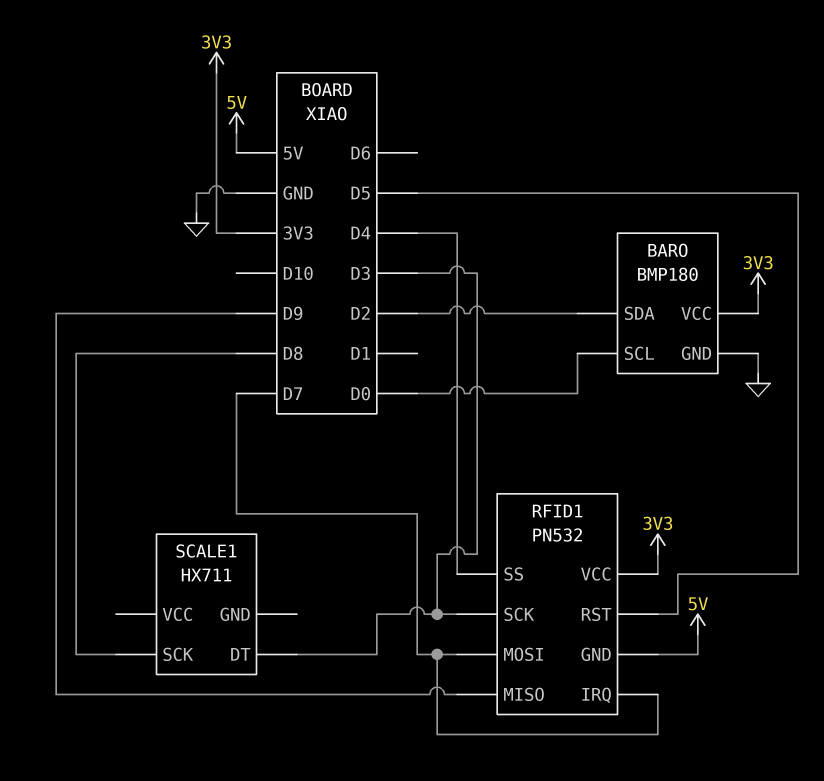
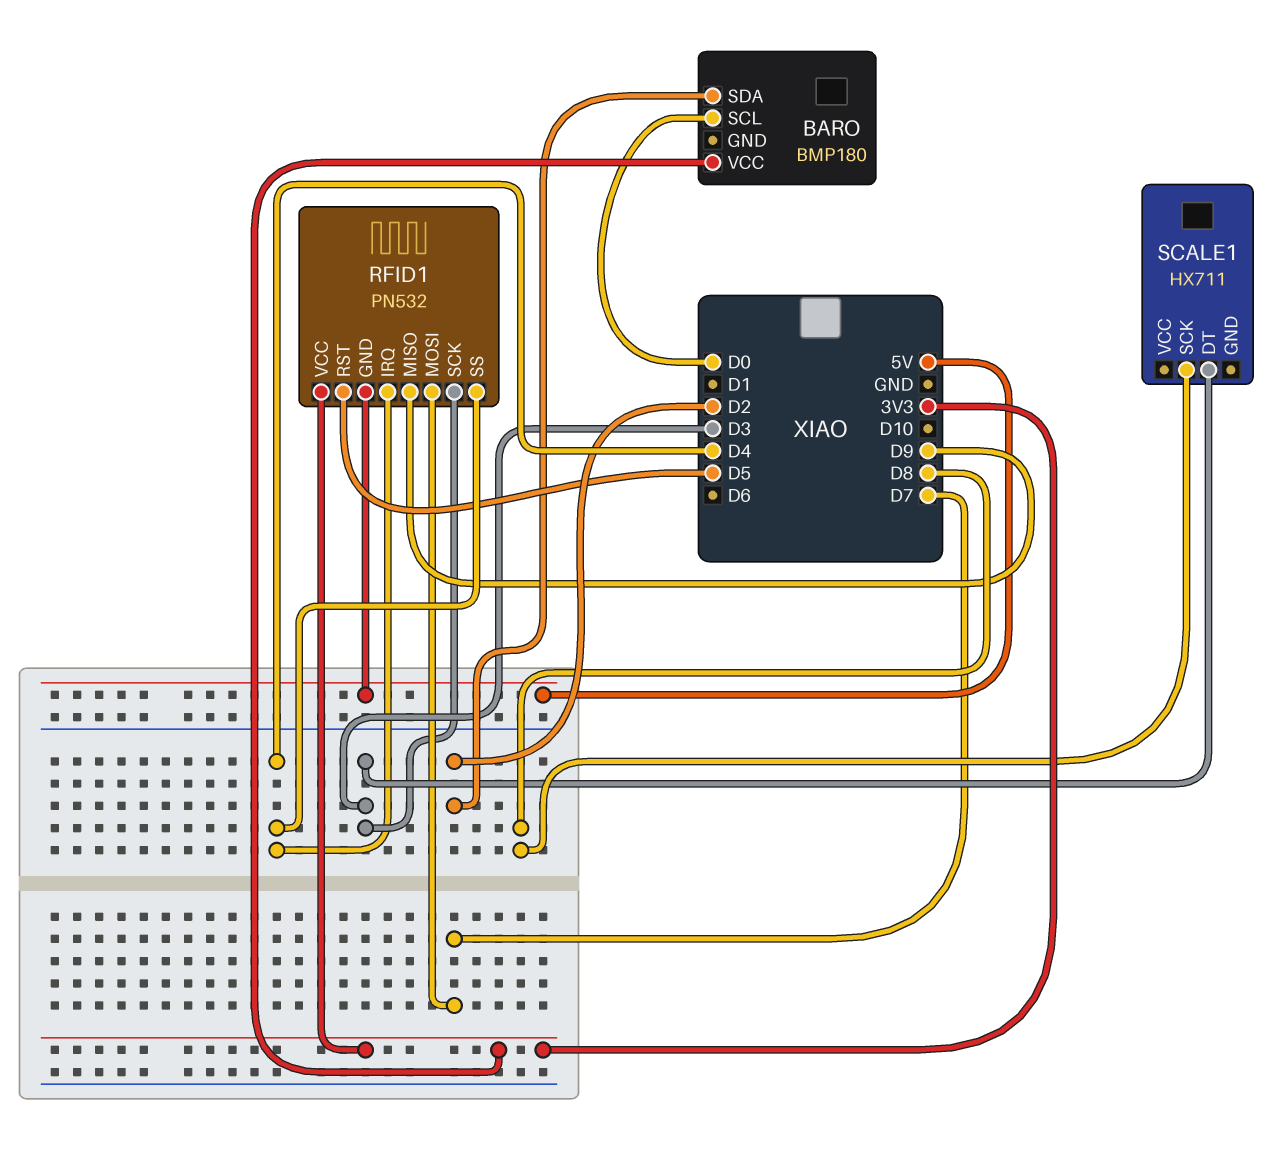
BARO pin GND: GND -> none
RFID1 pin IRQ: D7 -> D4

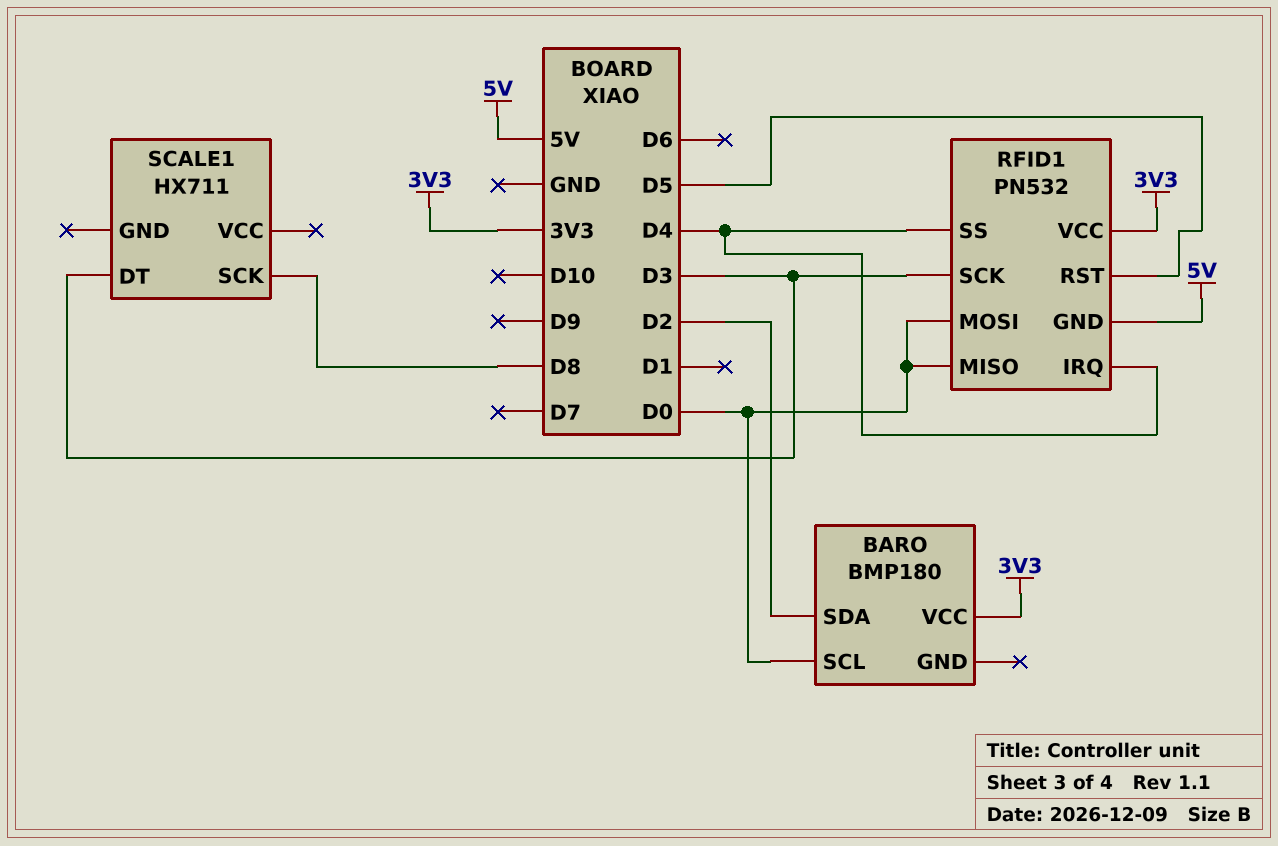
RFID1 pin MISO: D9 -> D0
RFID1 pin MOSI: D7 -> D0

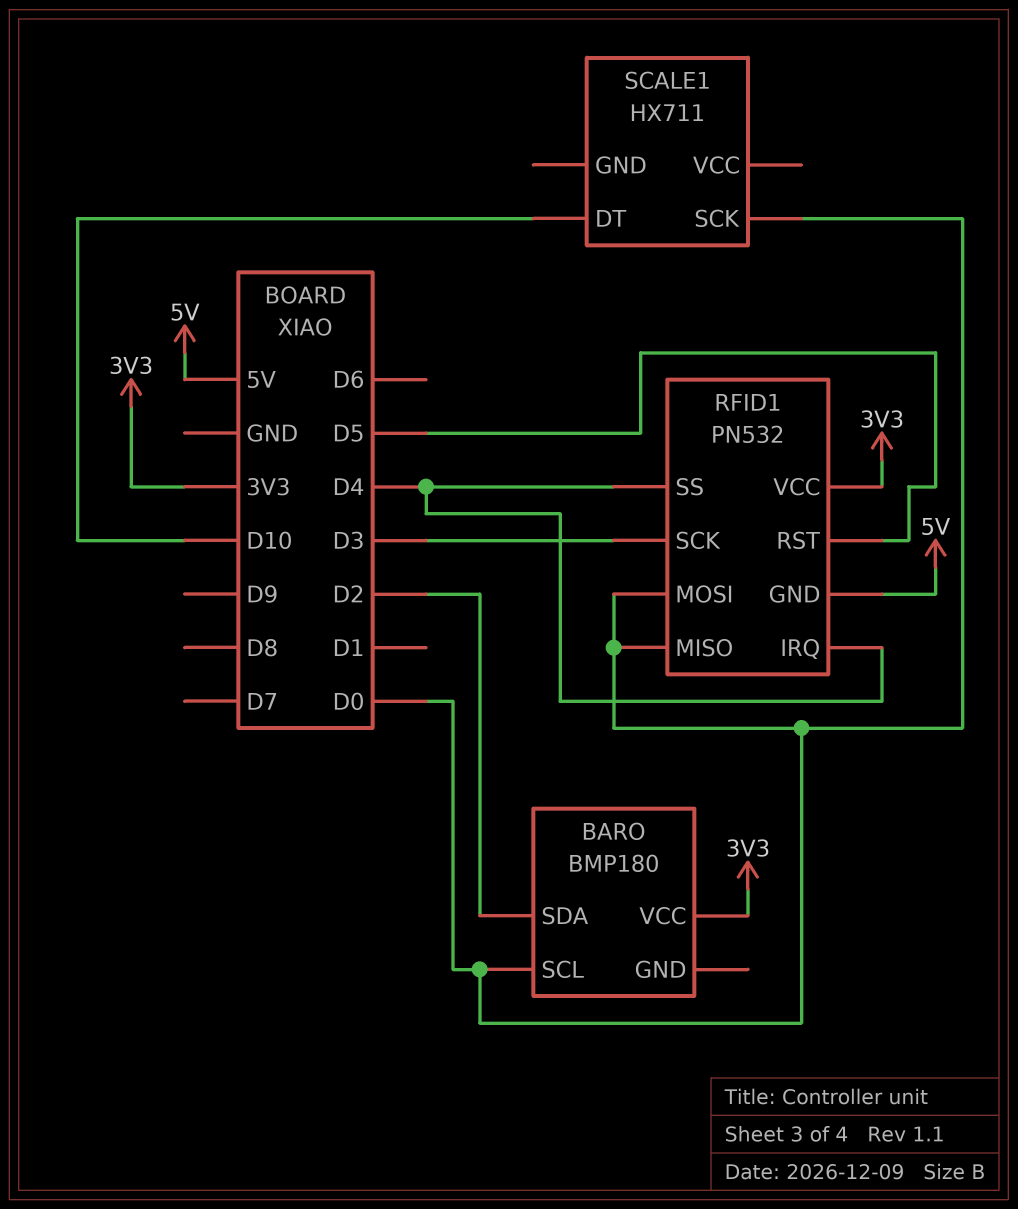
SCALE1 pin DT: D3 -> D10
SCALE1 pin SCK: D8 -> D0

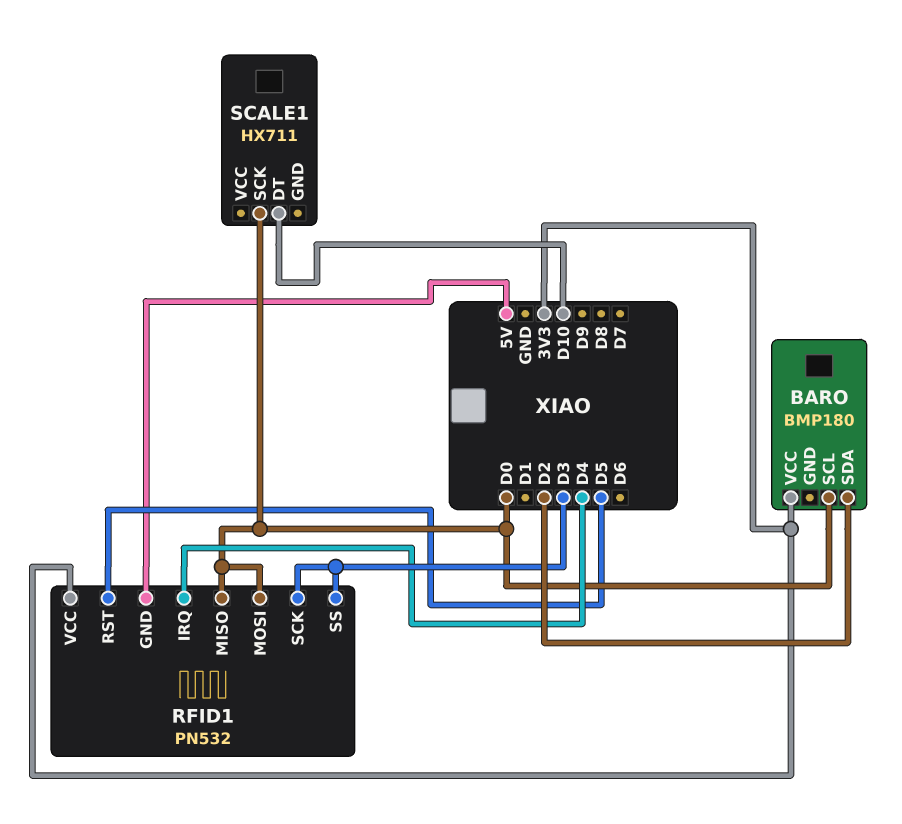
RFID1 pin SS: D4 -> D3

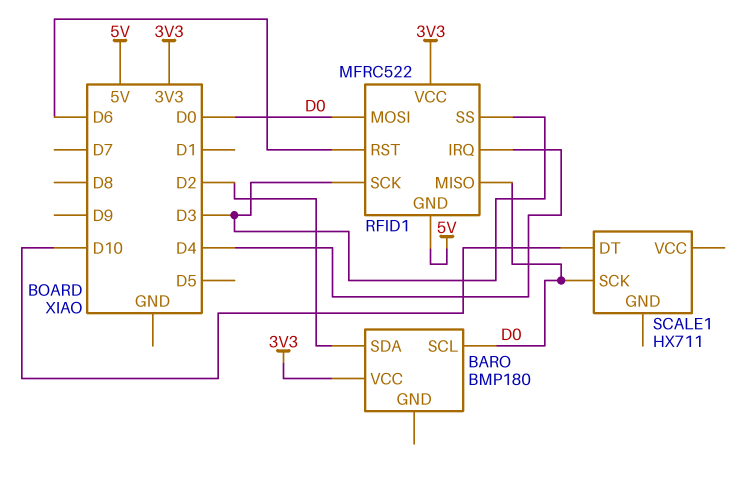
RFID1: PN532 -> MFRC522
RFID1 pin RST: D5 -> D6

